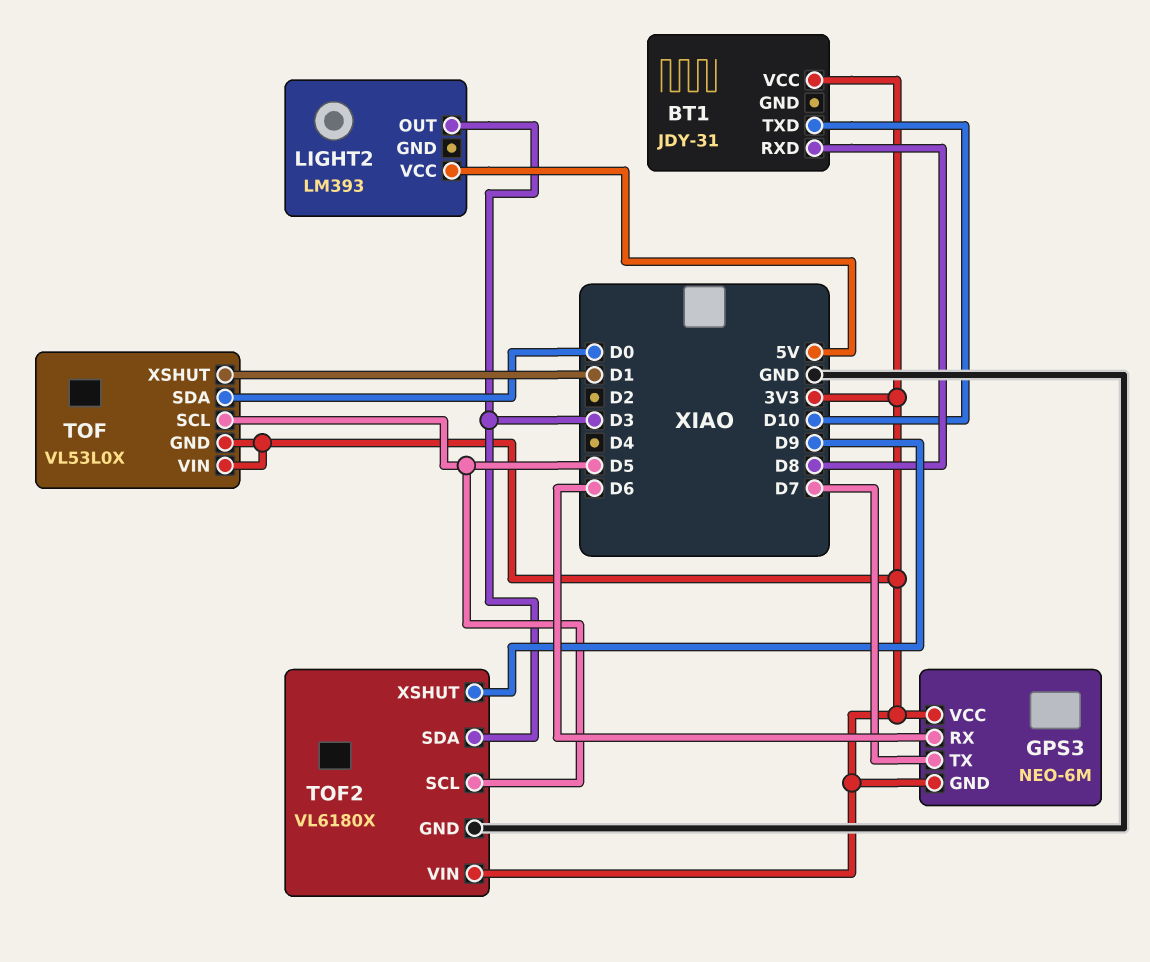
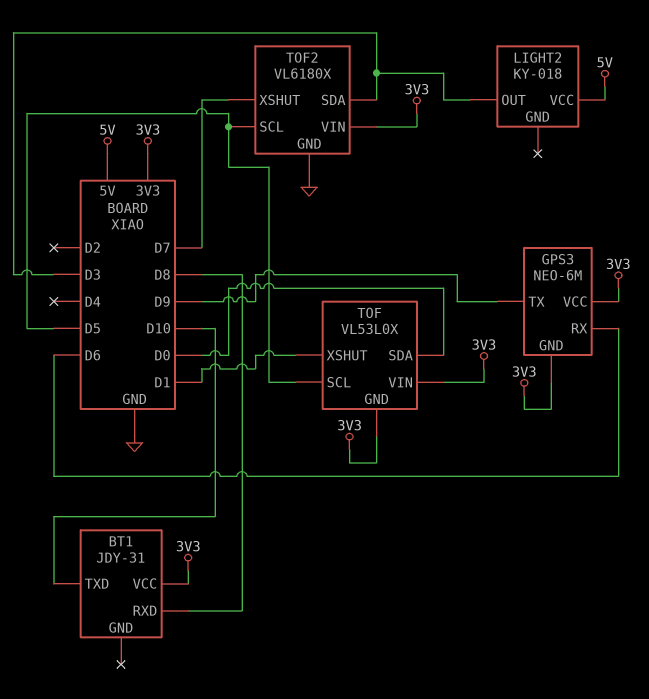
GPS3 pin TX: D7 -> D9
LIGHT2: LM393 -> KY-018
TOF2 pin XSHUT: D9 -> D7

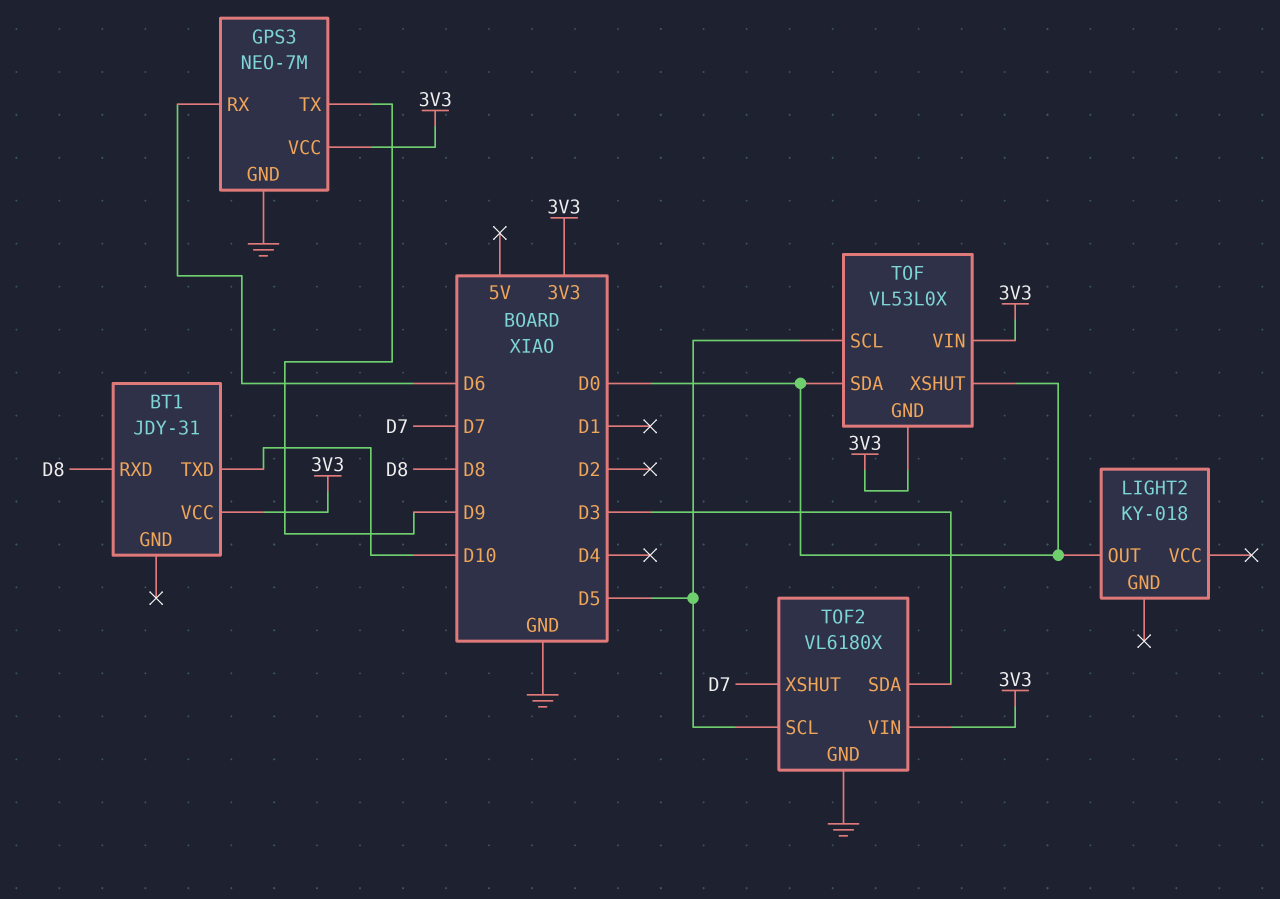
GPS3: NEO-6M -> NEO-7M
GPS3 pin GND: 3V3 -> GND
LIGHT2 pin OUT: D3 -> D0
LIGHT2 pin VCC: 5V -> none
TOF pin XSHUT: D1 -> D0

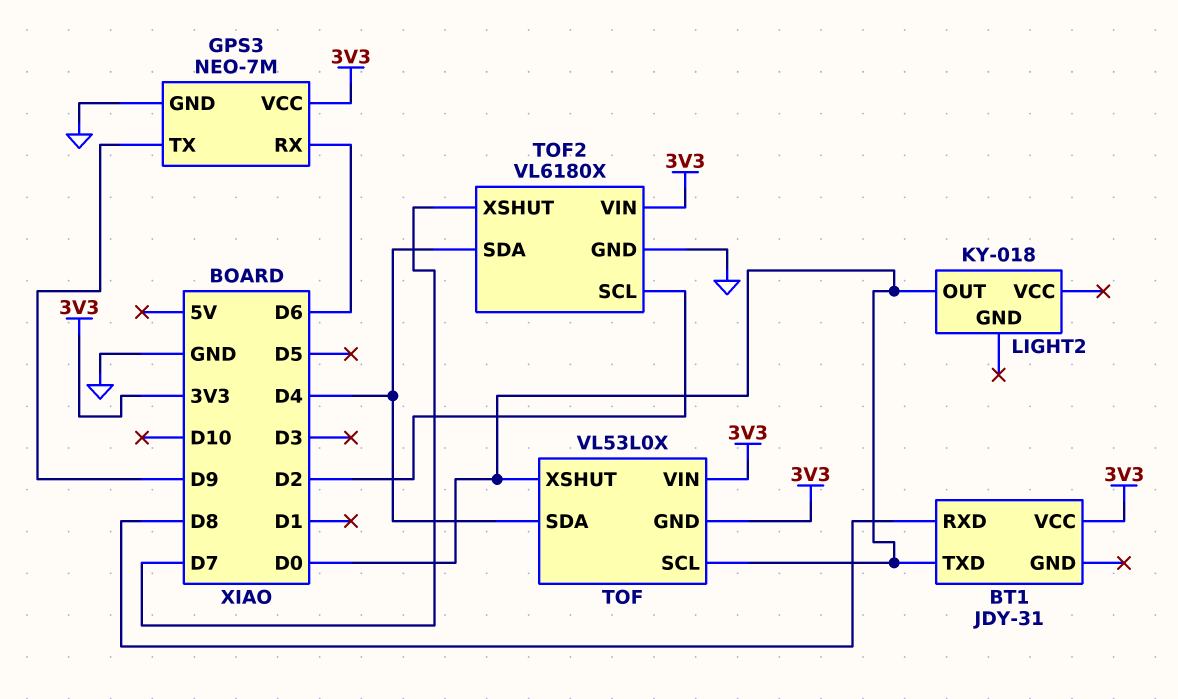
BT1 pin TXD: D10 -> D0
TOF pin SCL: D5 -> D0
TOF pin SDA: D0 -> D4
TOF2 pin SCL: D5 -> D2
TOF2 pin SDA: D3 -> D4

